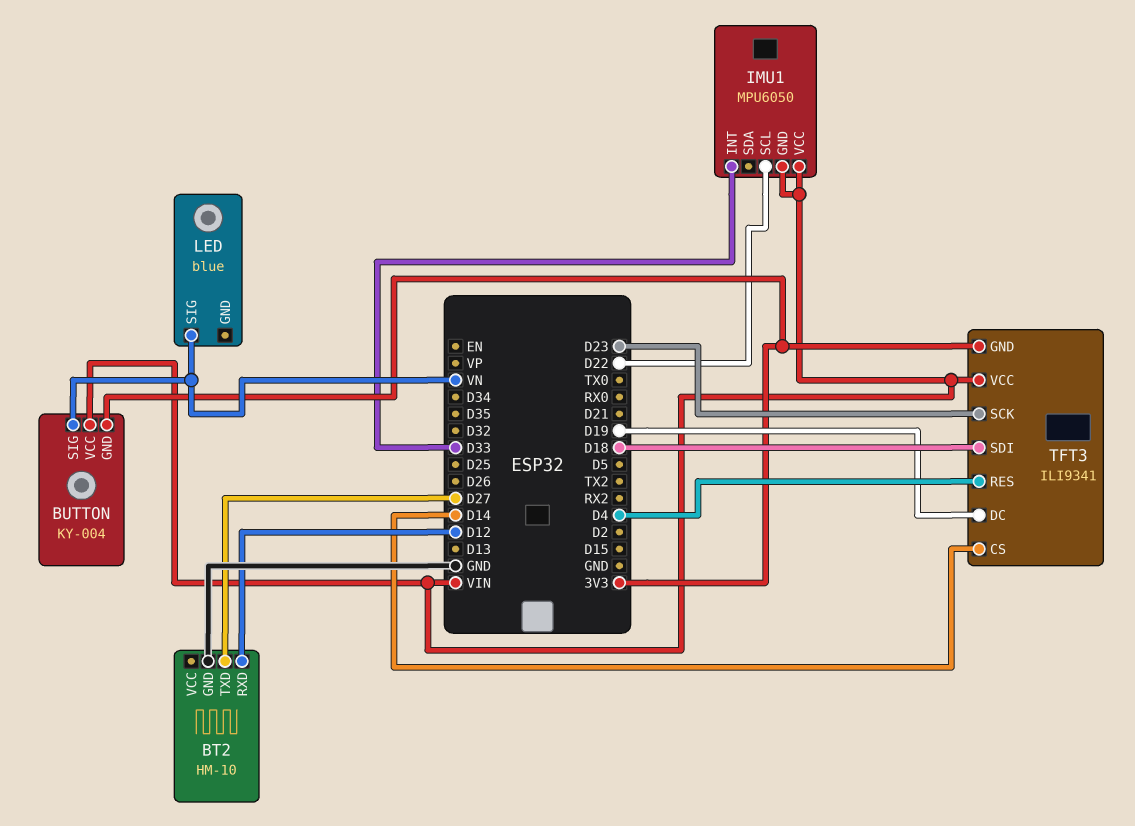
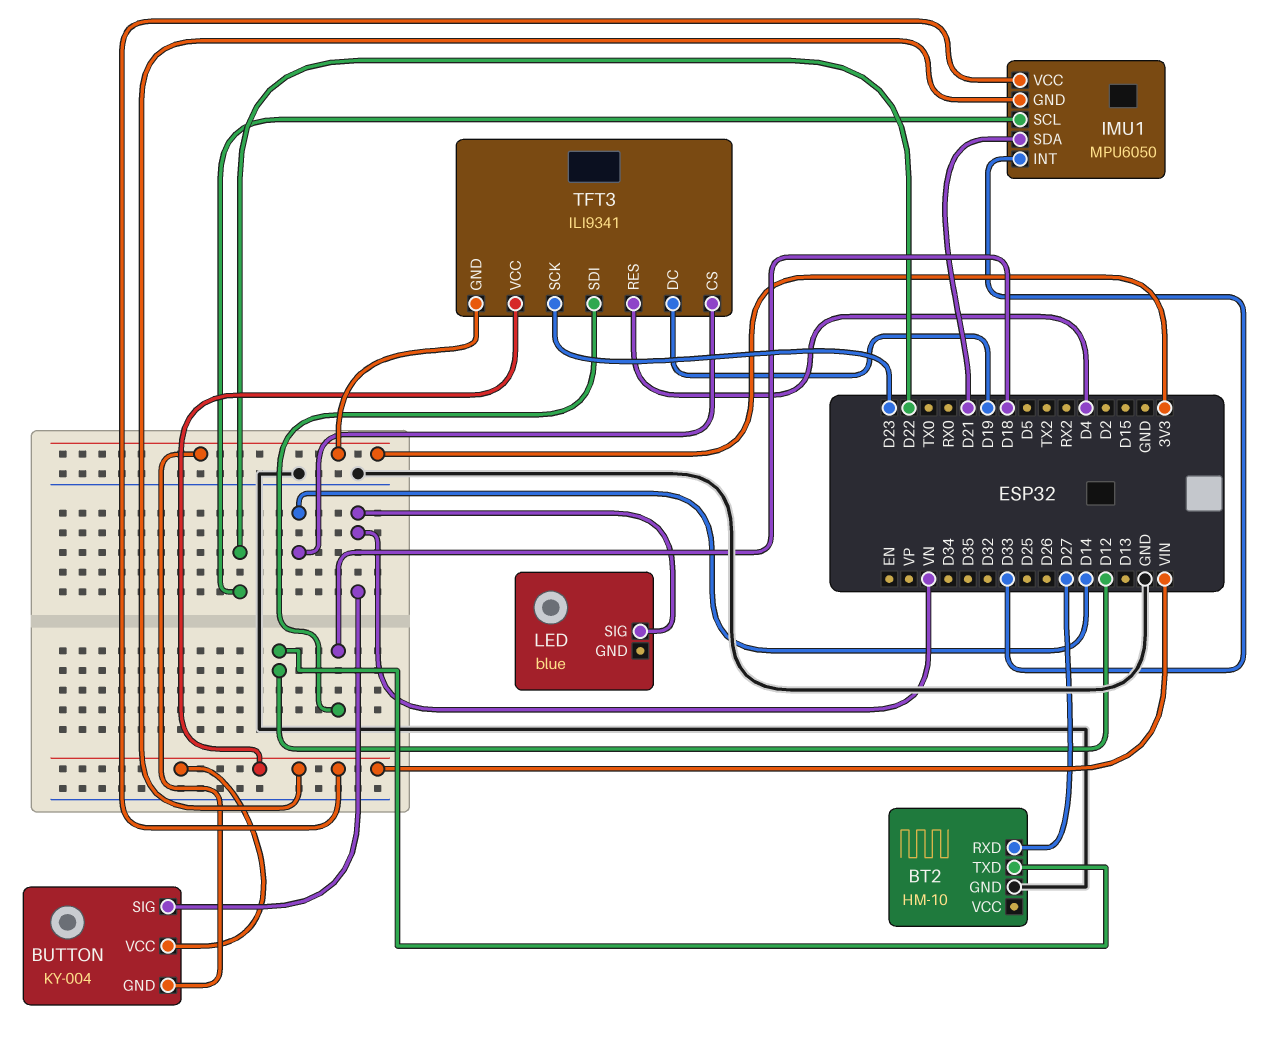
BT2 pin RXD: D12 -> D27
BT2 pin TXD: D27 -> D12
IMU1 pin SDA: none -> D21

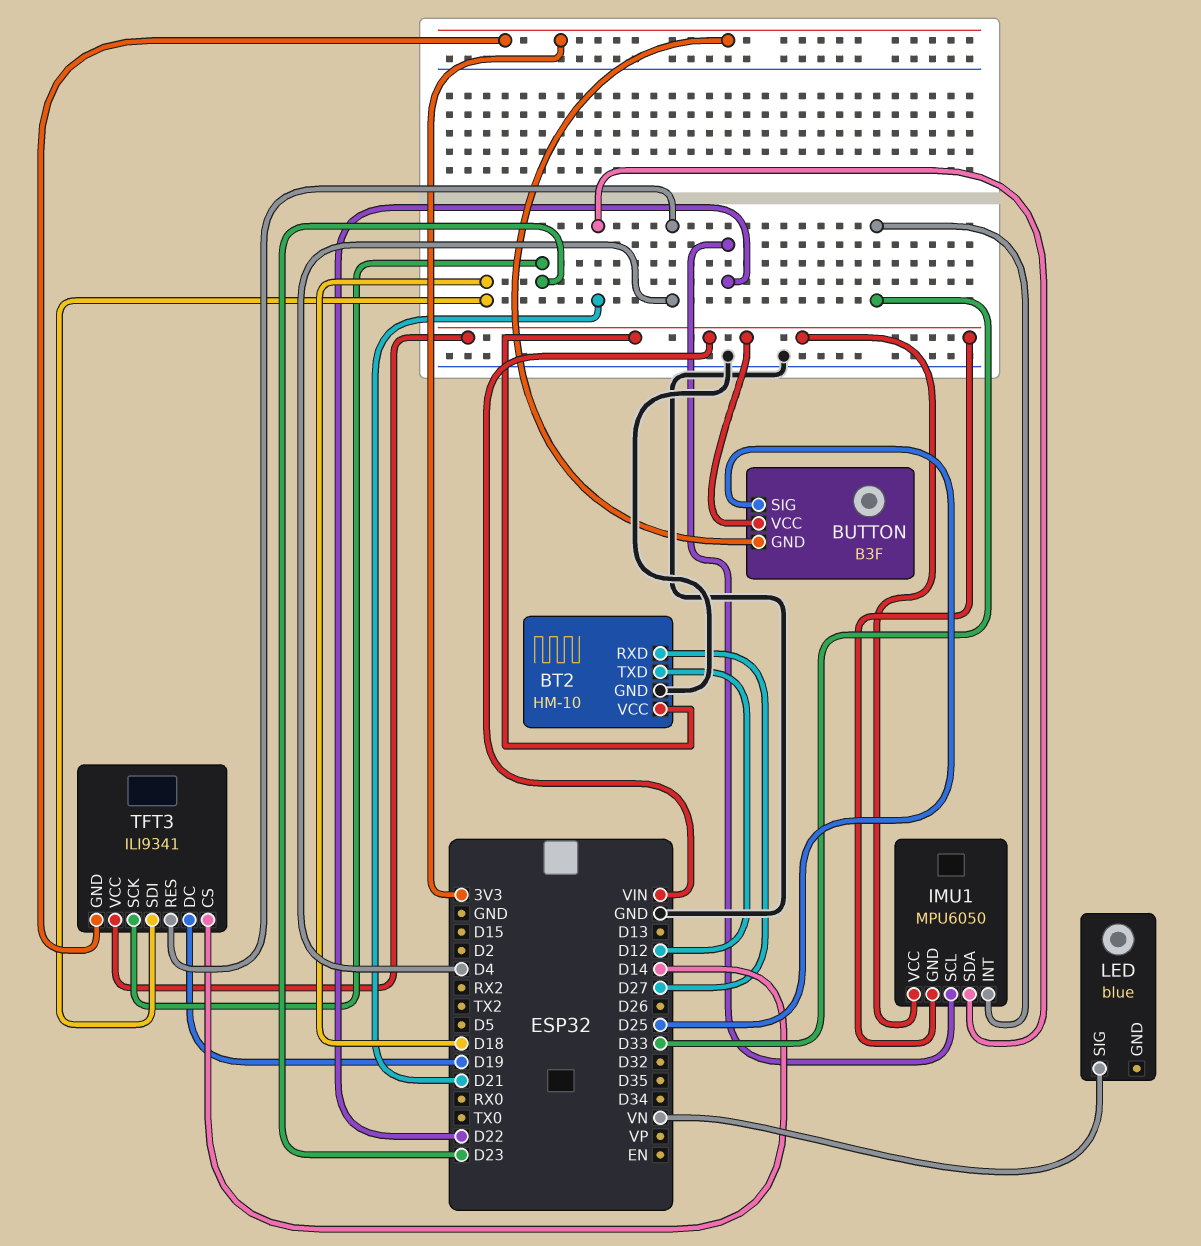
BT2 pin VCC: none -> VIN
BUTTON: KY-004 -> B3F
BUTTON pin SIG: VN -> D25

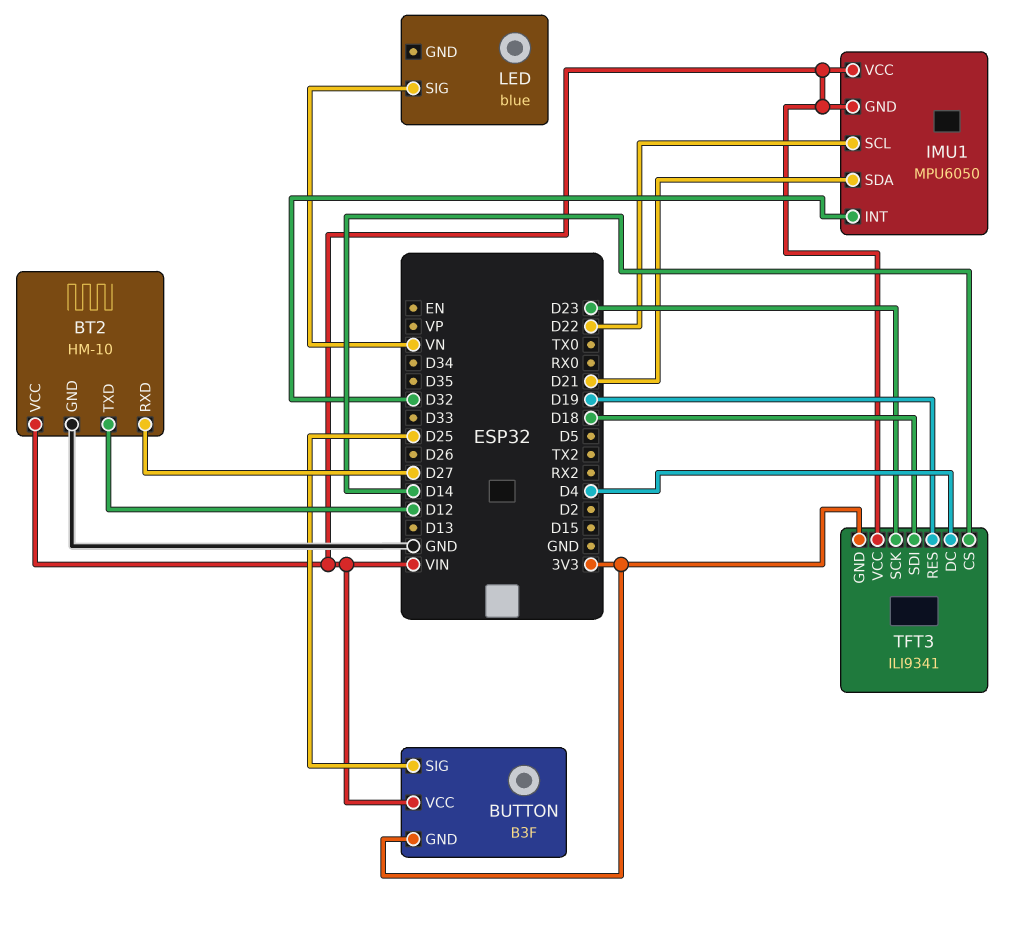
IMU1 pin INT: D33 -> D32
TFT3 pin DC: D19 -> D4
TFT3 pin RES: D4 -> D19

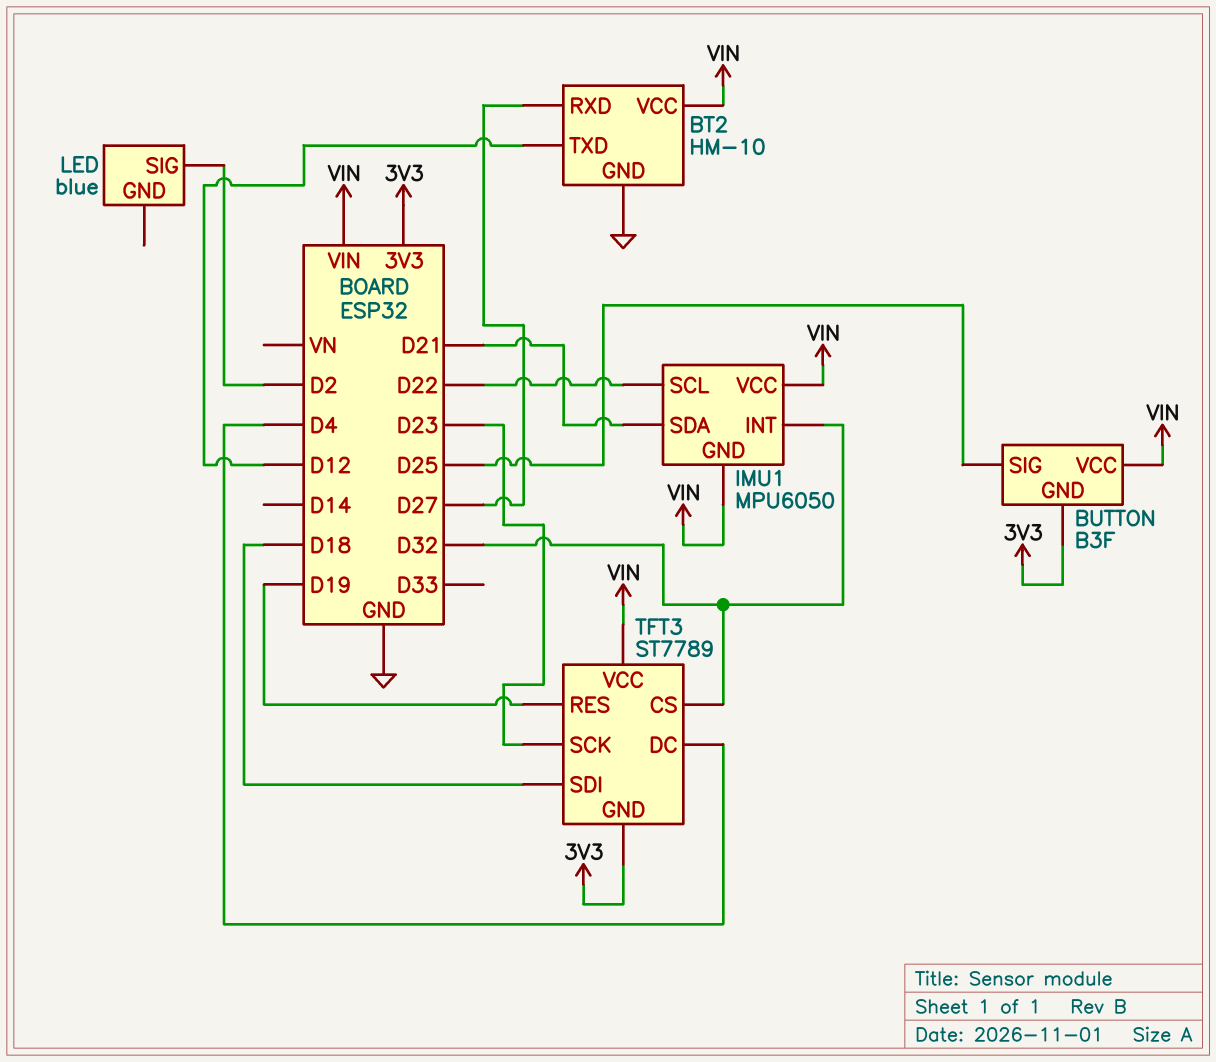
LED pin SIG: VN -> D2
TFT3: ILI9341 -> ST7789
TFT3 pin CS: D14 -> D32

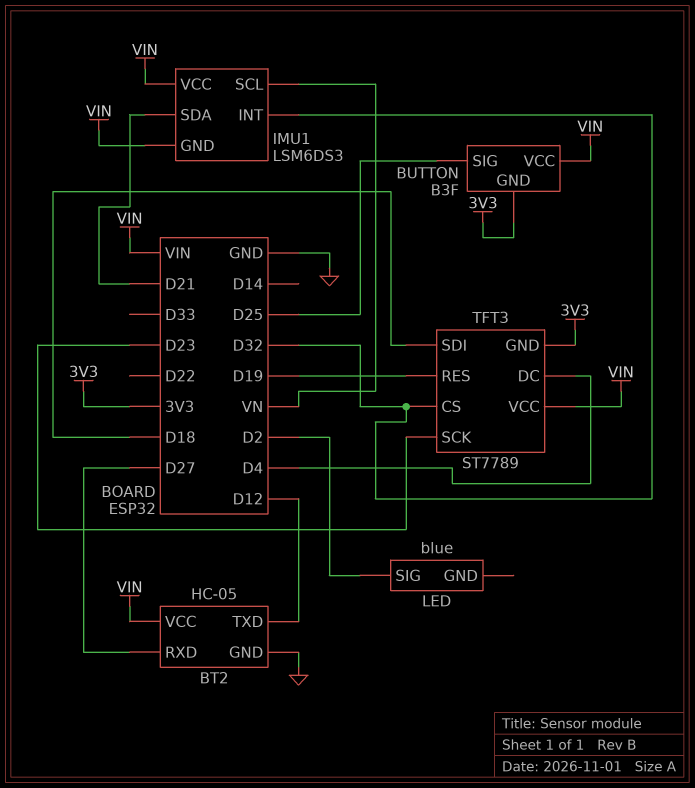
BT2: HM-10 -> HC-05
IMU1: MPU6050 -> LSM6DS3
IMU1 pin SCL: D22 -> VN

